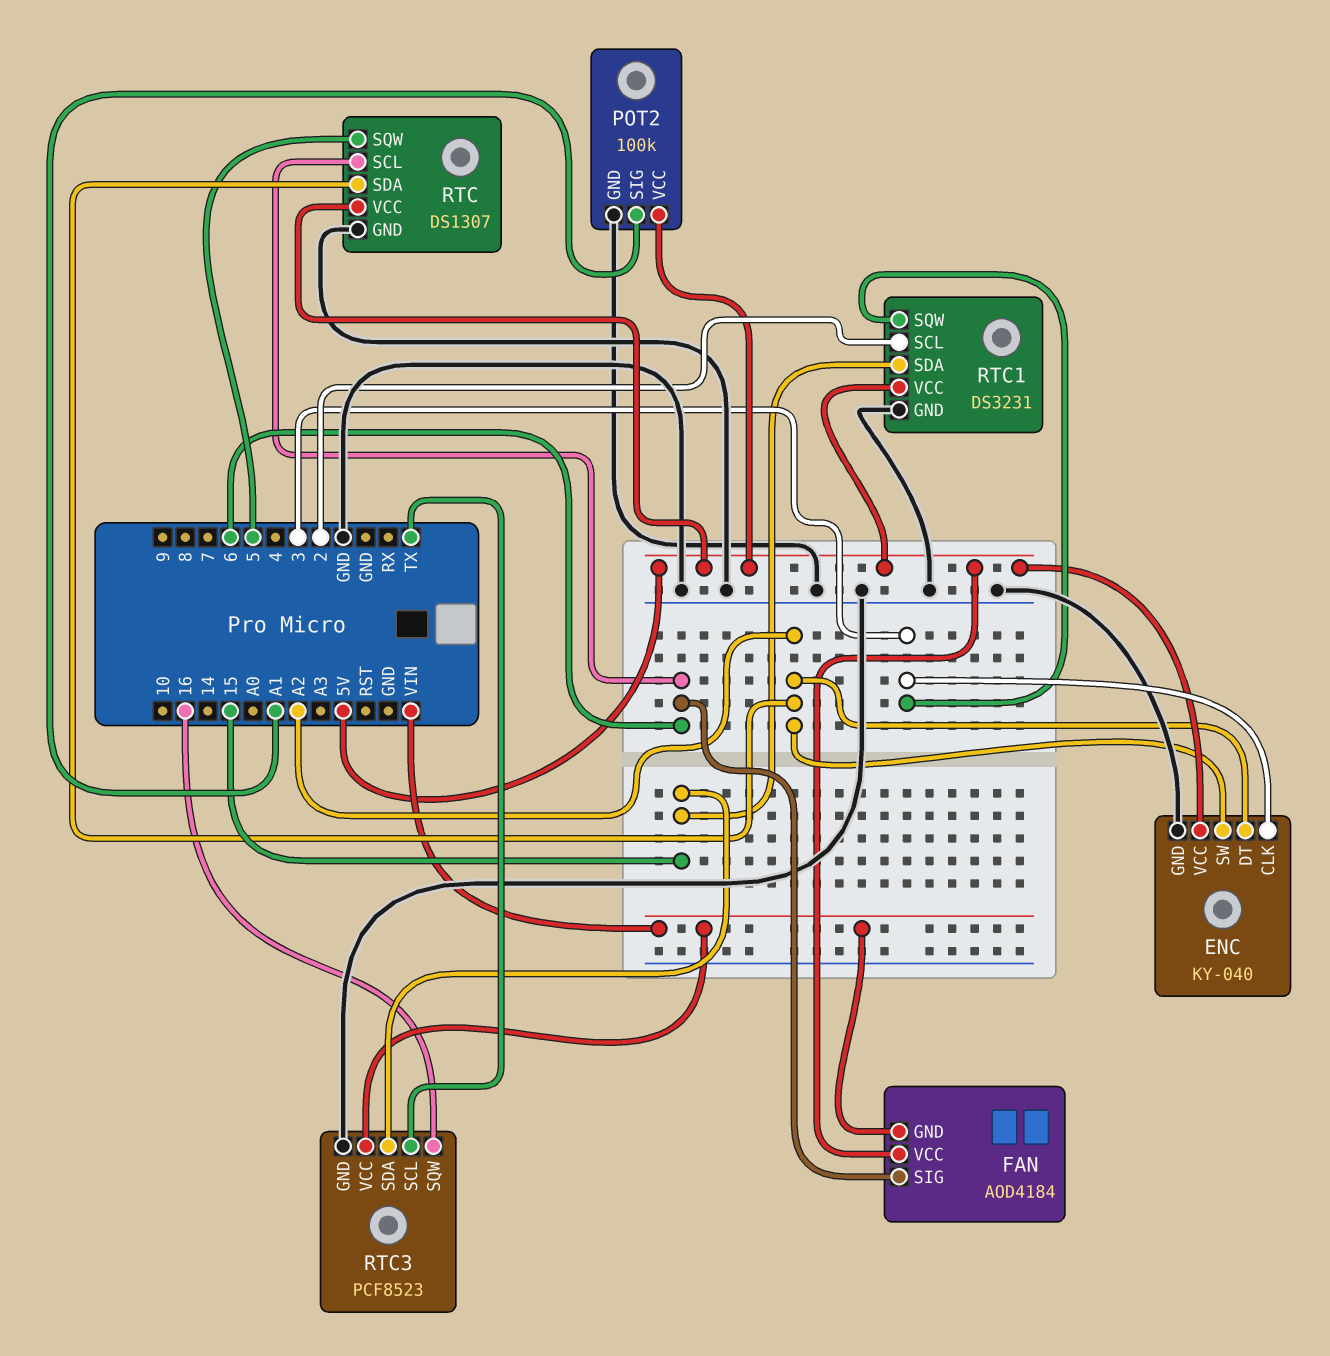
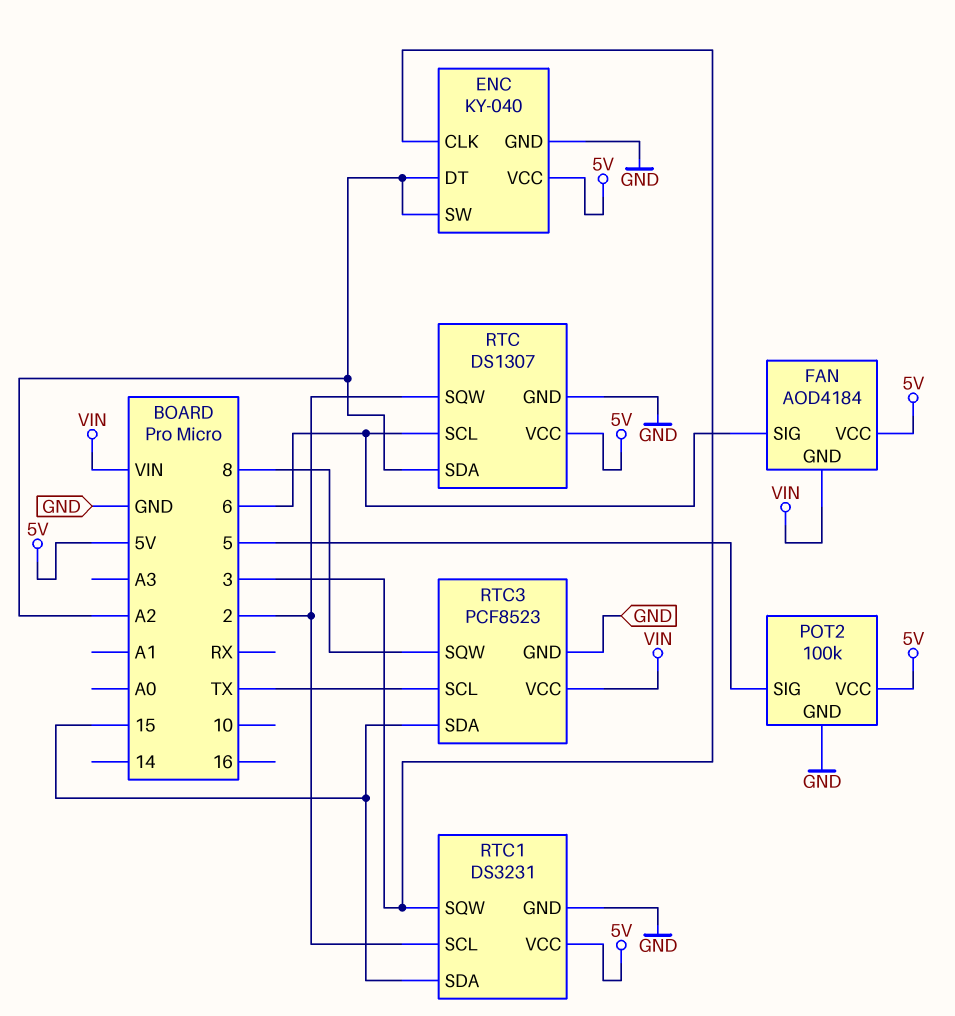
POT2 pin SIG: A1 -> 5
RTC pin SQW: 5 -> 2
RTC3 pin SQW: 16 -> 8

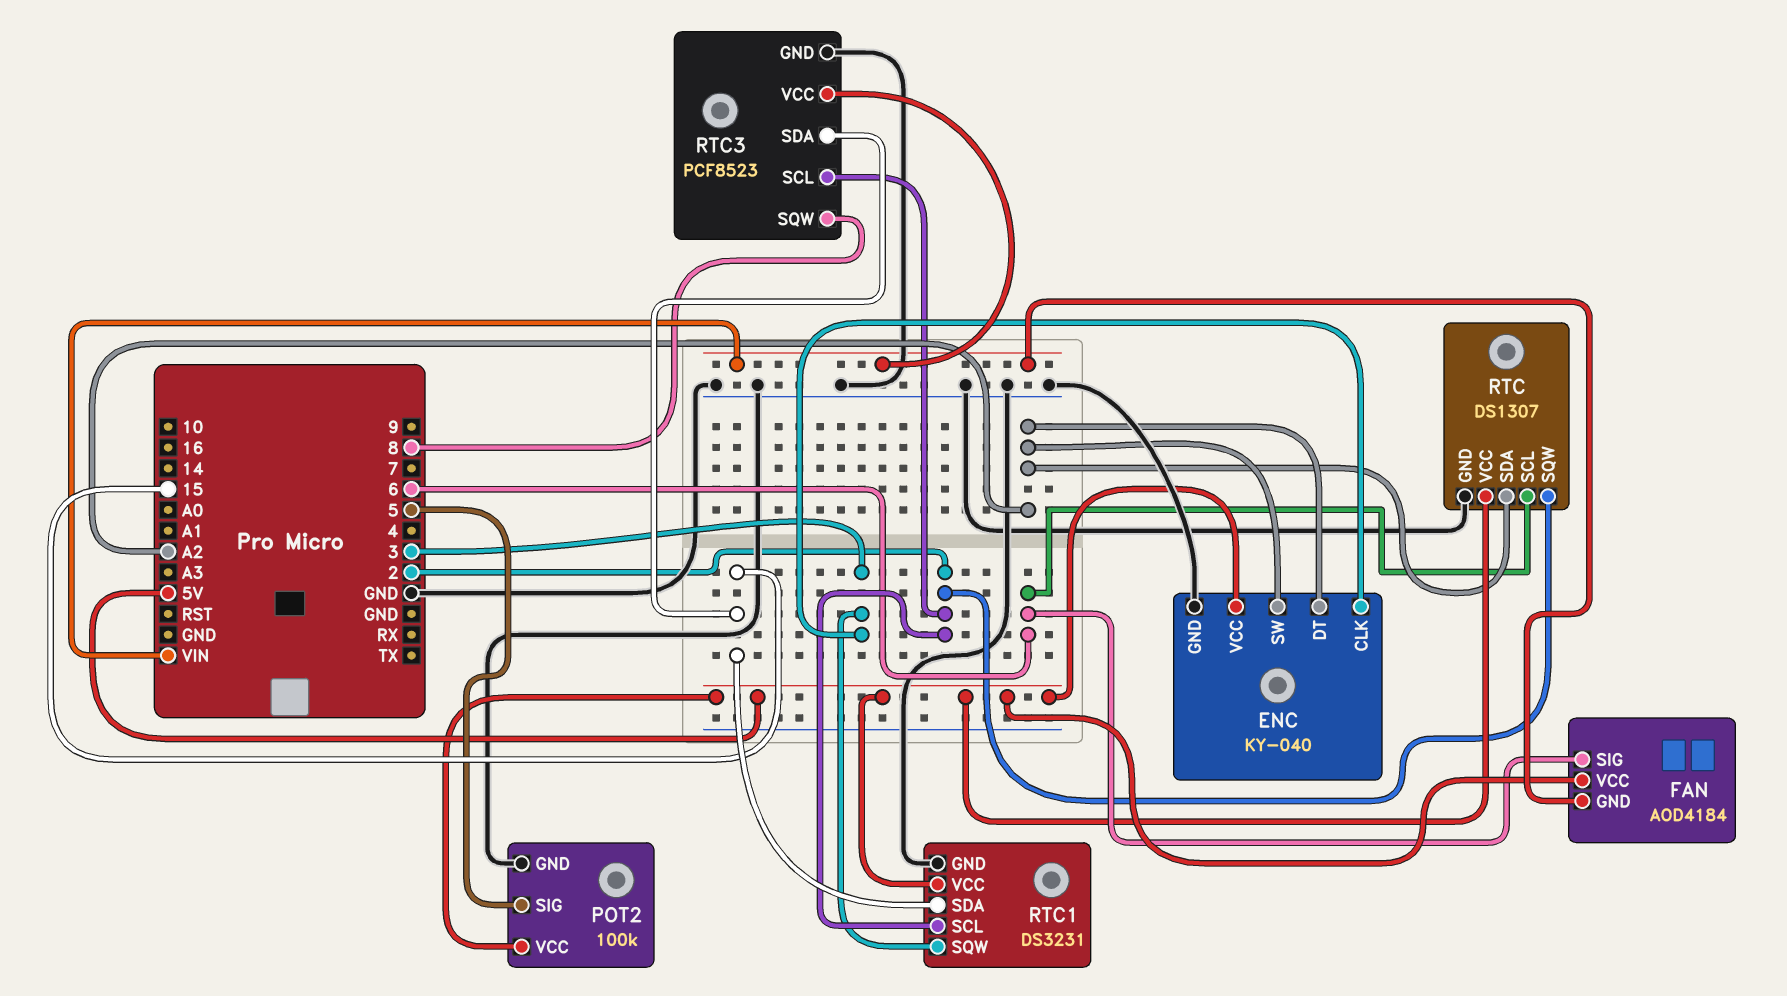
RTC3 pin SCL: TX -> 2

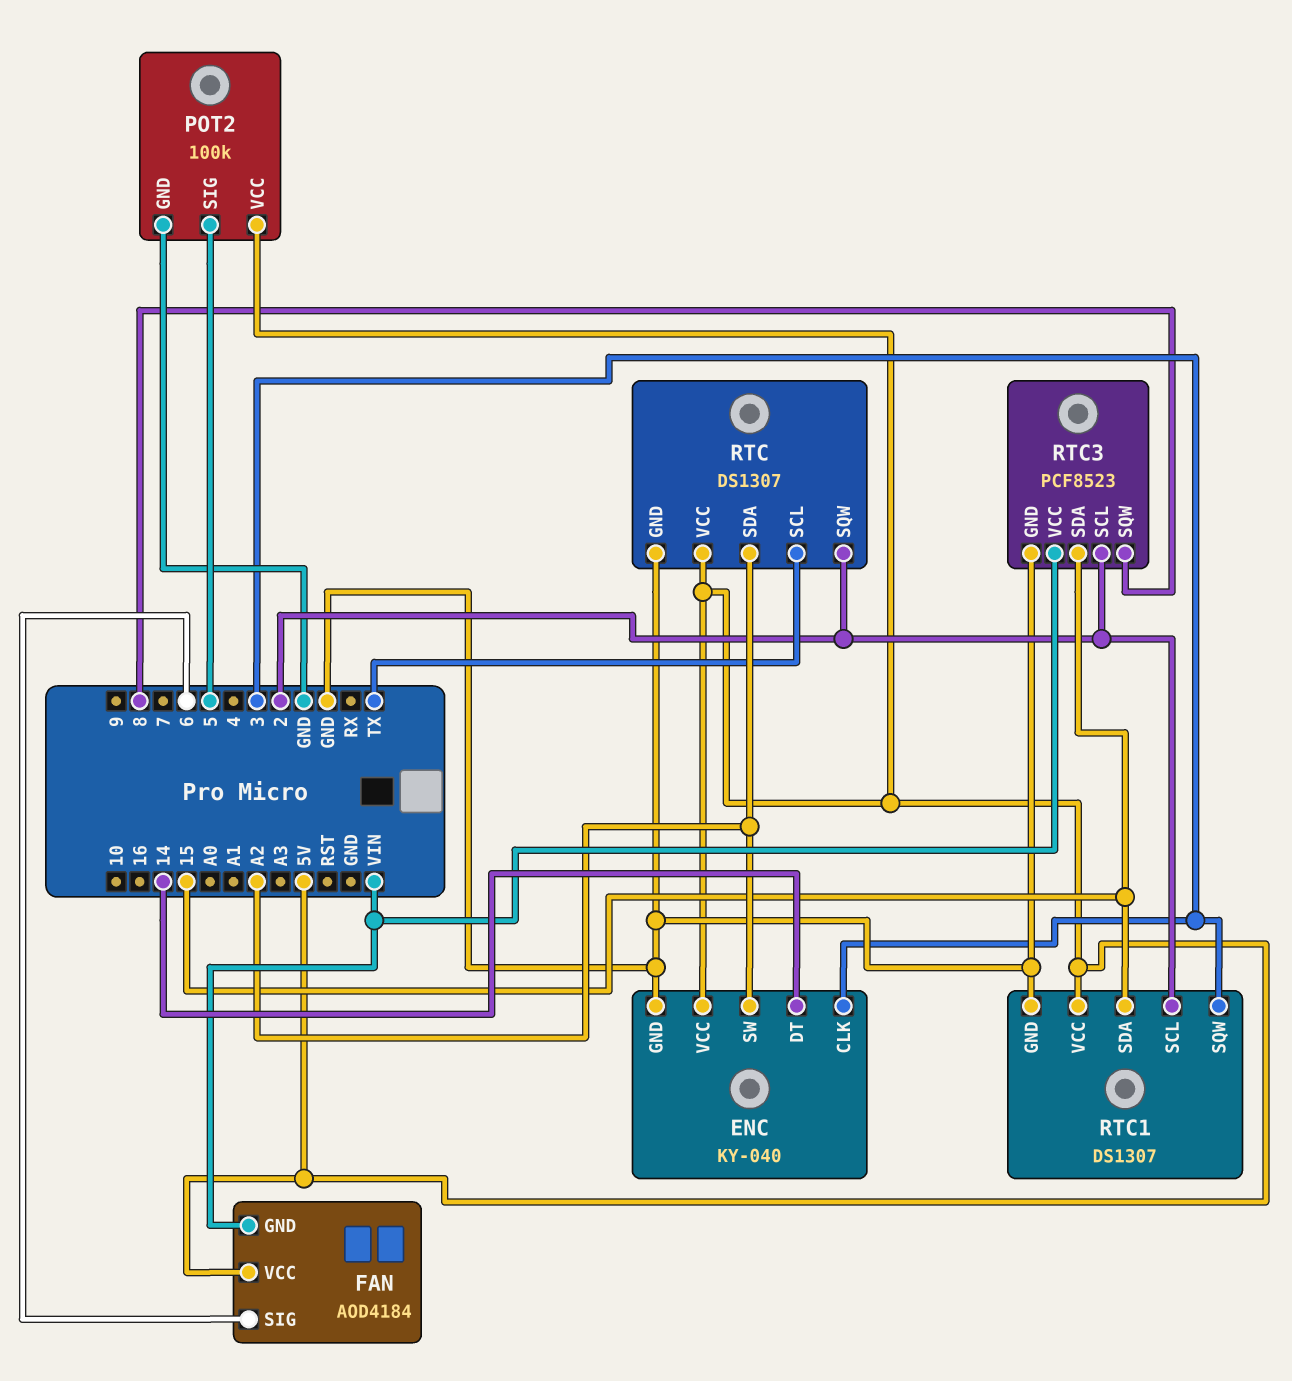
ENC pin DT: A2 -> 14
RTC pin SCL: 6 -> TX
RTC1: DS3231 -> DS1307

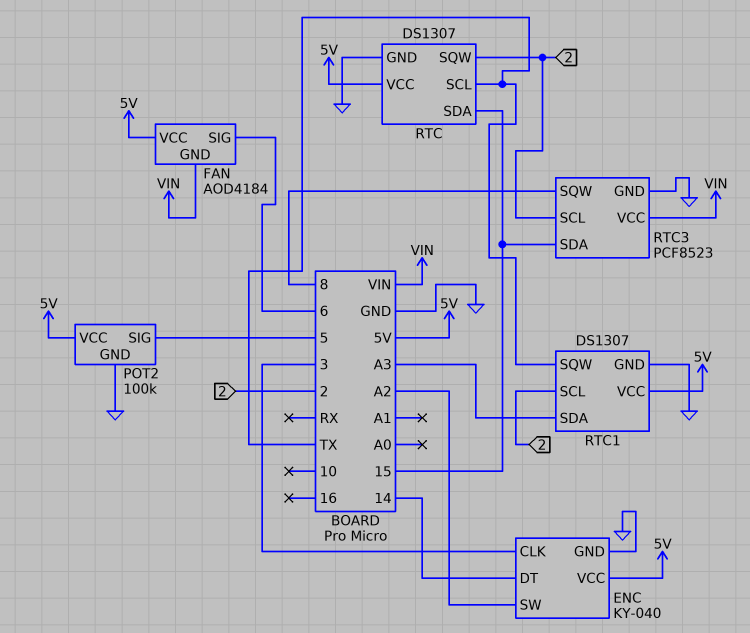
RTC pin SDA: A2 -> 15
RTC1 pin SDA: 15 -> A3
RTC1 pin SQW: 3 -> TX

